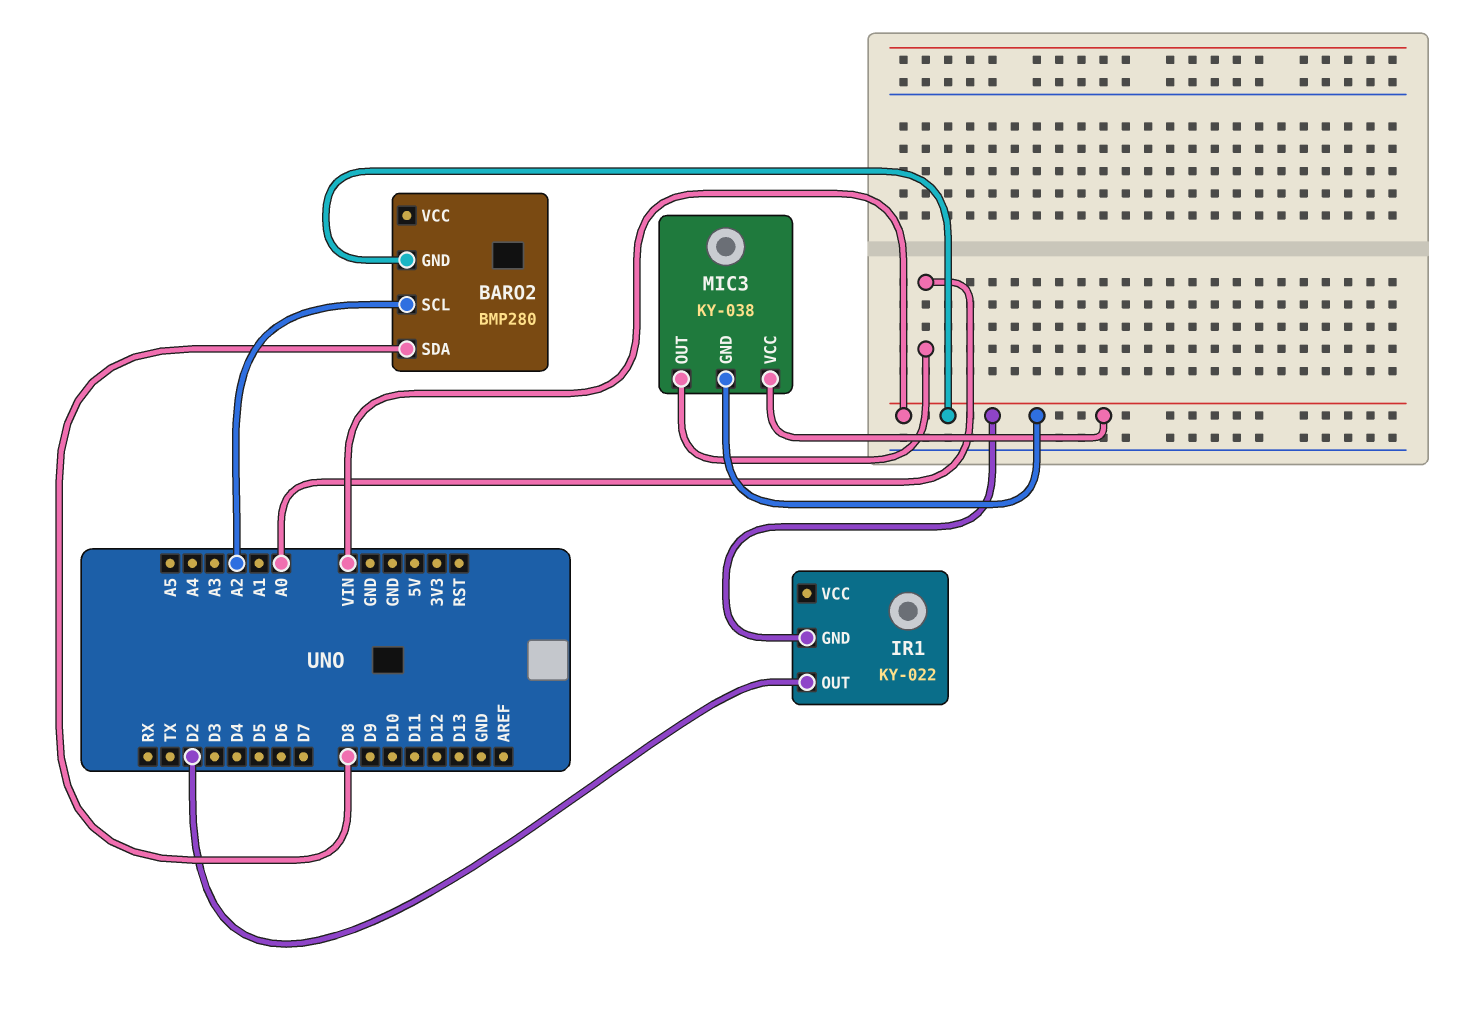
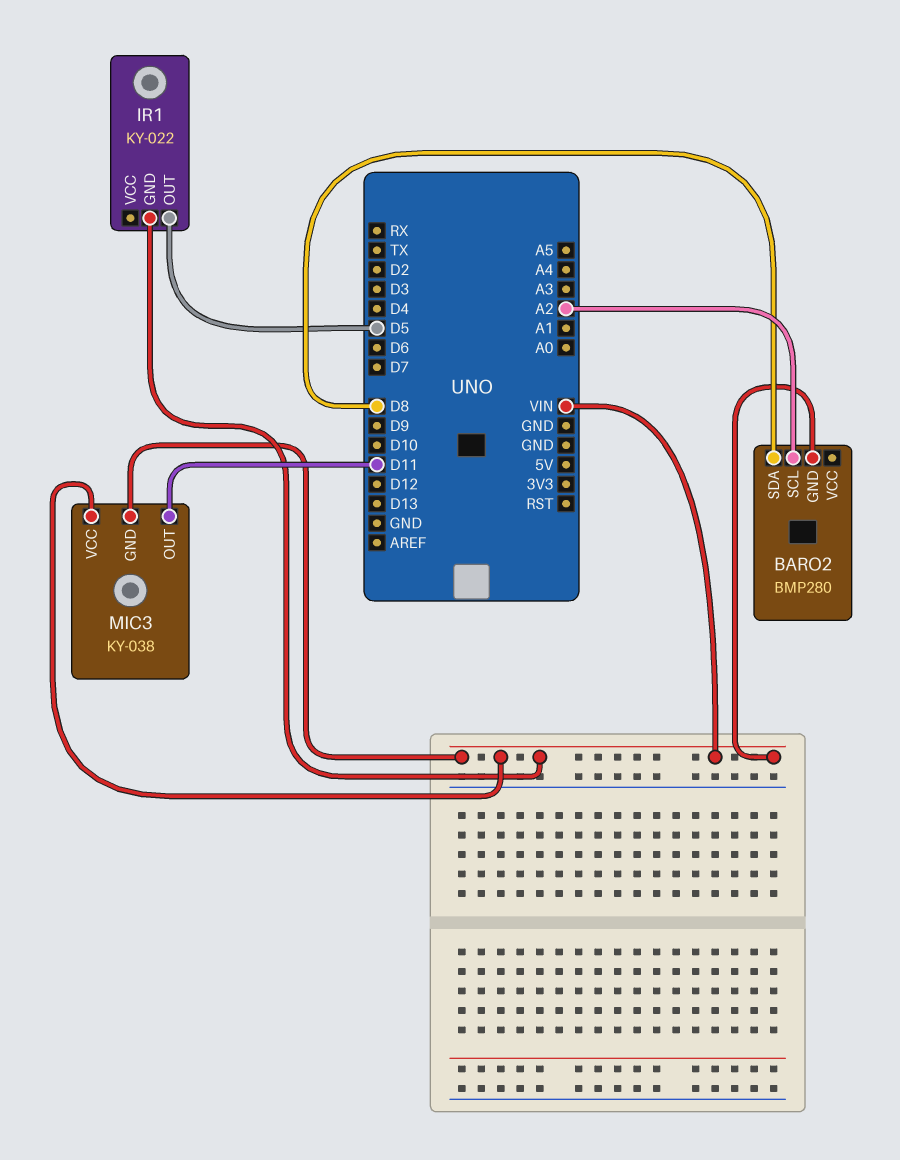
IR1 pin OUT: D2 -> D5
MIC3 pin OUT: A0 -> D11

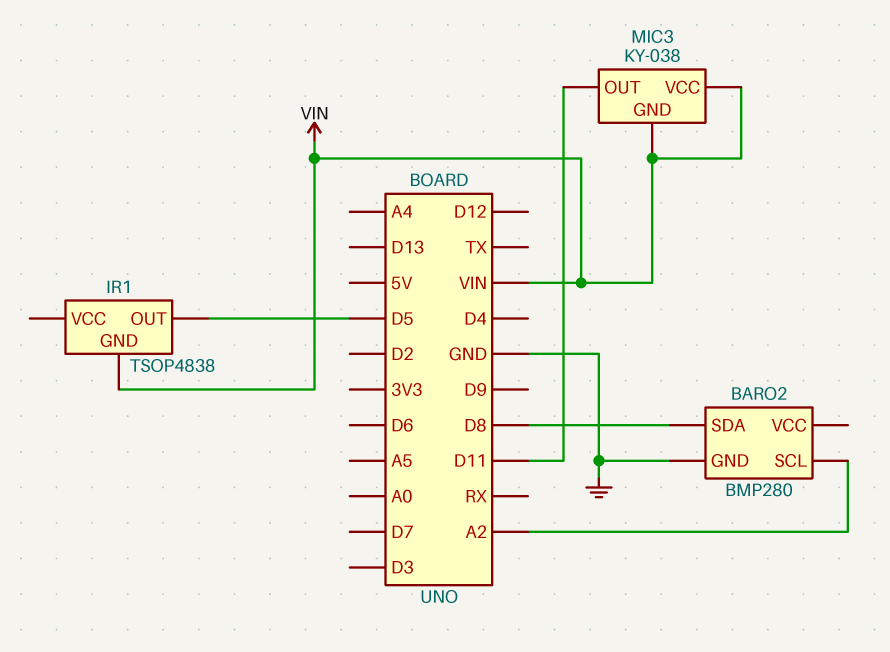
BARO2 pin GND: VIN -> GND
IR1: KY-022 -> TSOP4838

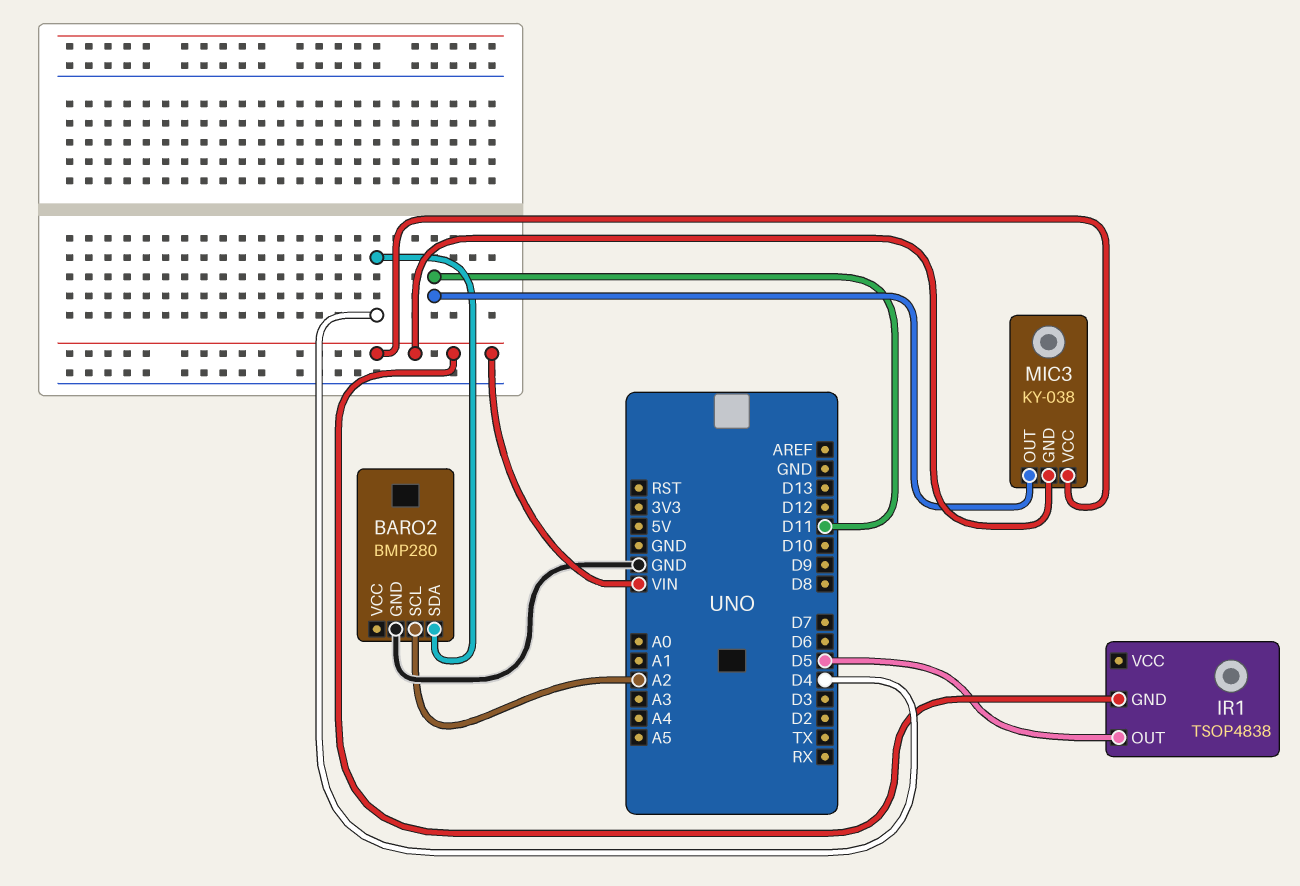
BARO2 pin SDA: D8 -> D4

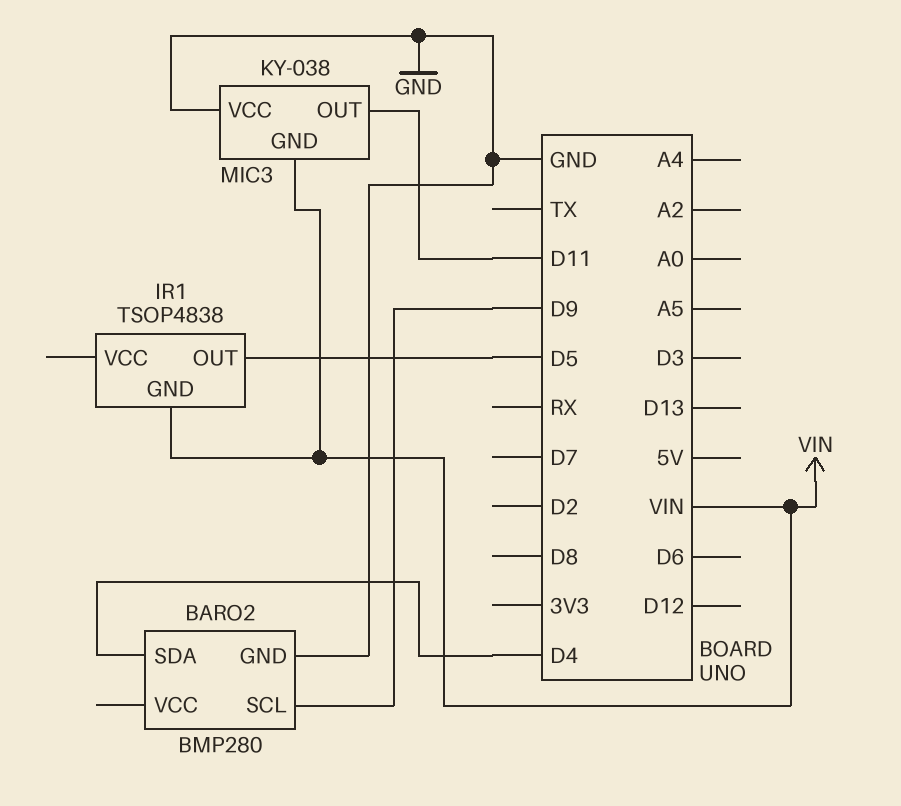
BARO2 pin SCL: A2 -> D9
MIC3 pin VCC: VIN -> GND

